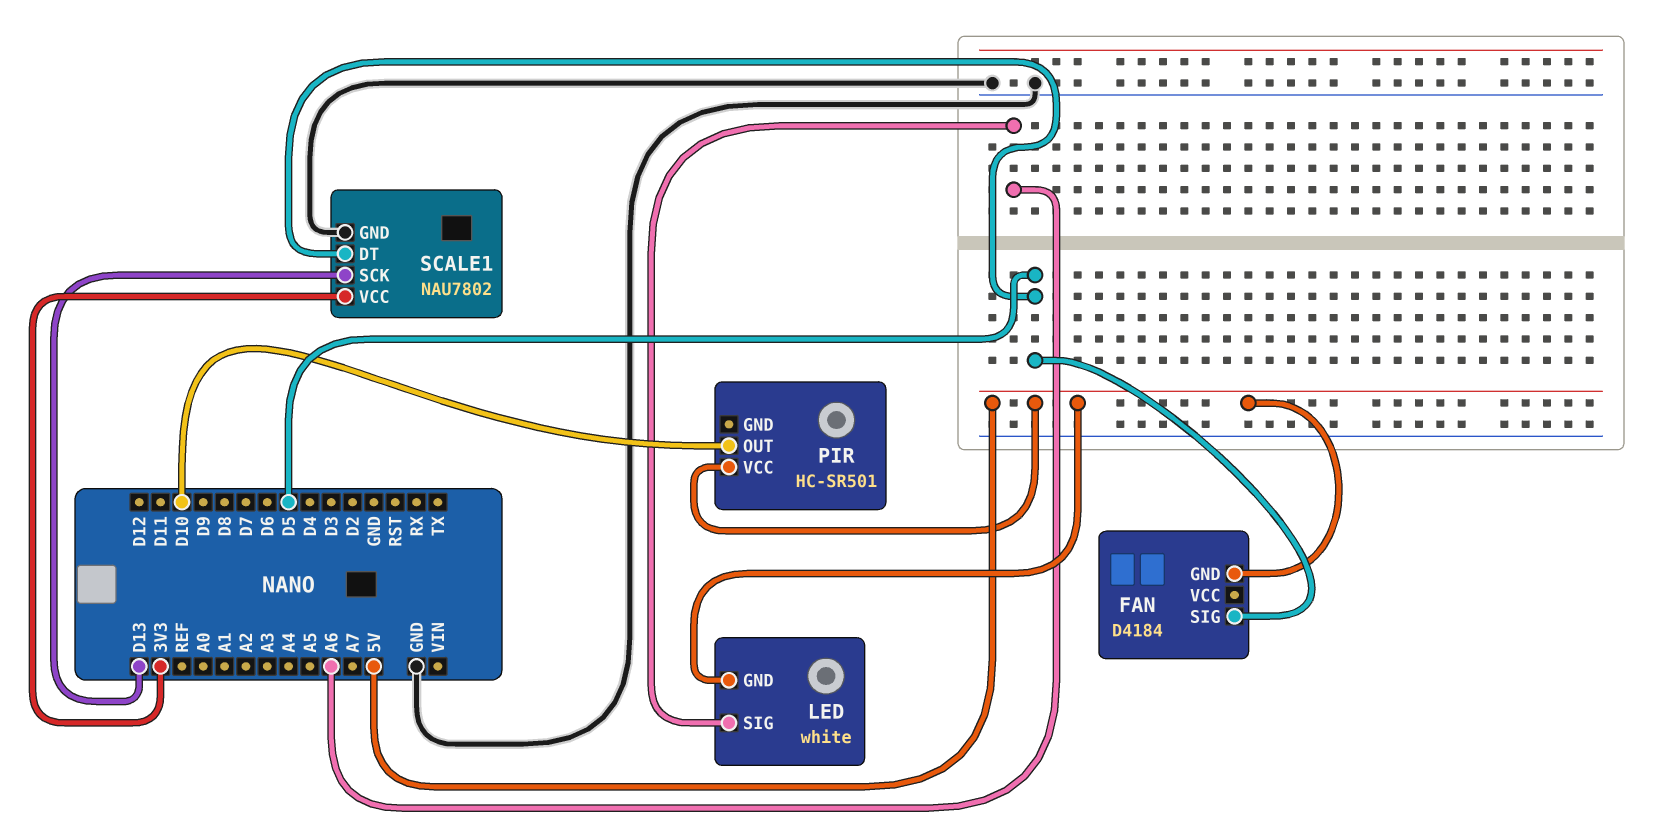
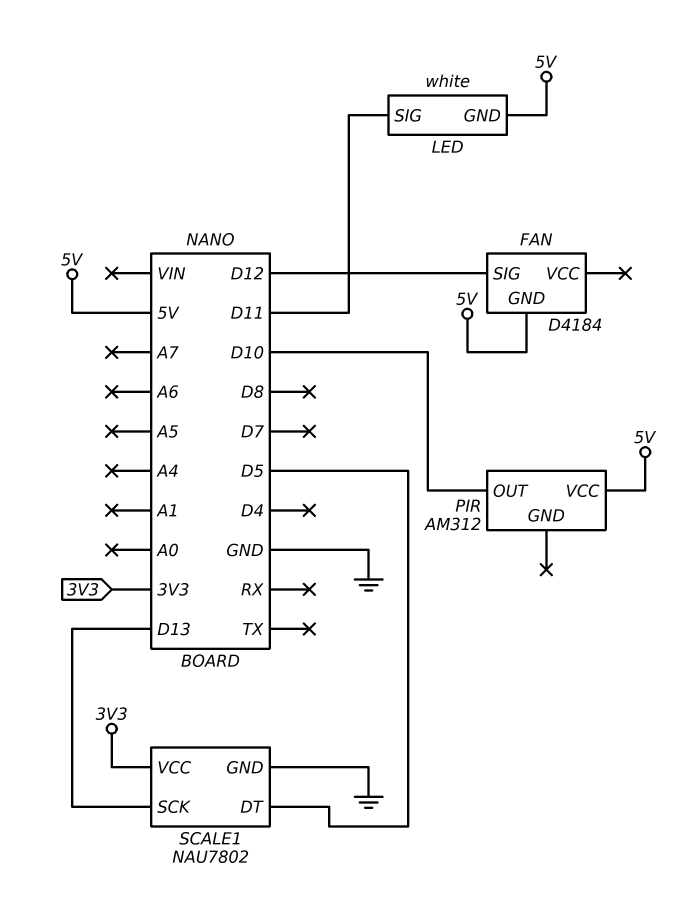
FAN pin SIG: D5 -> D12
LED pin SIG: A6 -> D11
PIR: HC-SR501 -> AM312

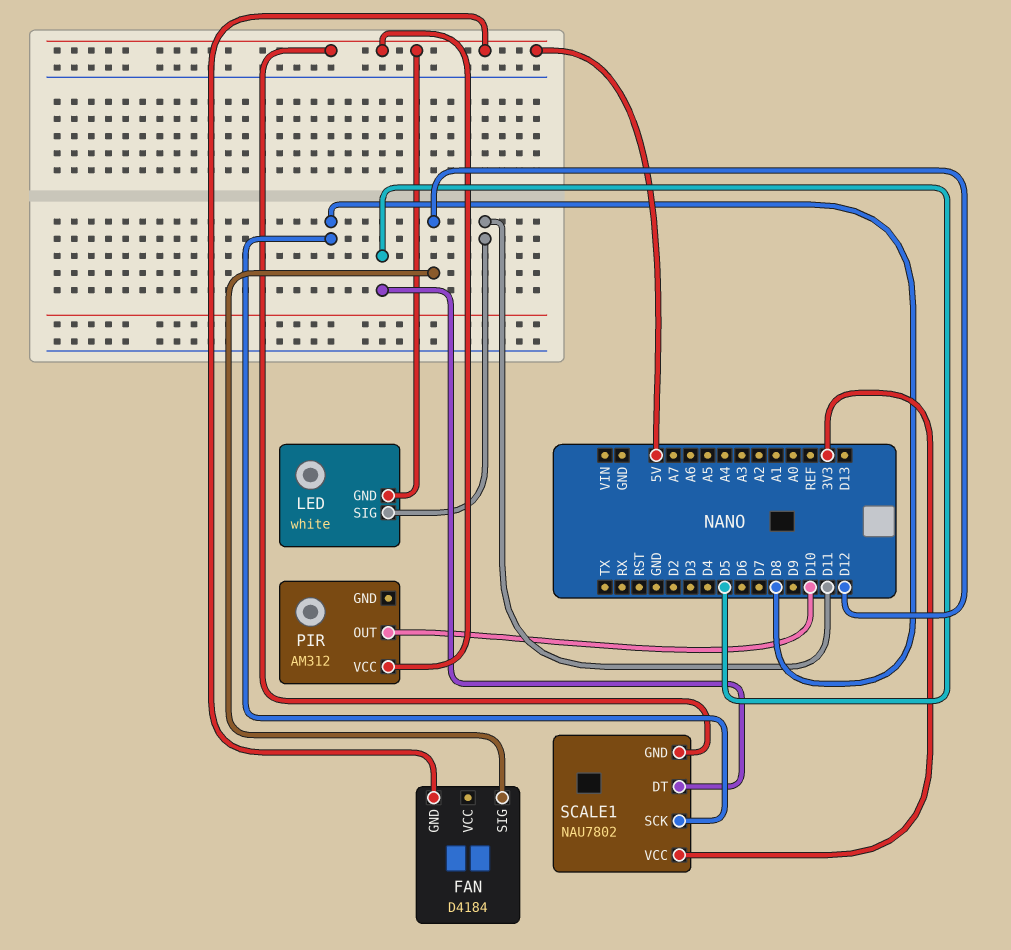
SCALE1 pin GND: GND -> 5V
SCALE1 pin SCK: D13 -> D8

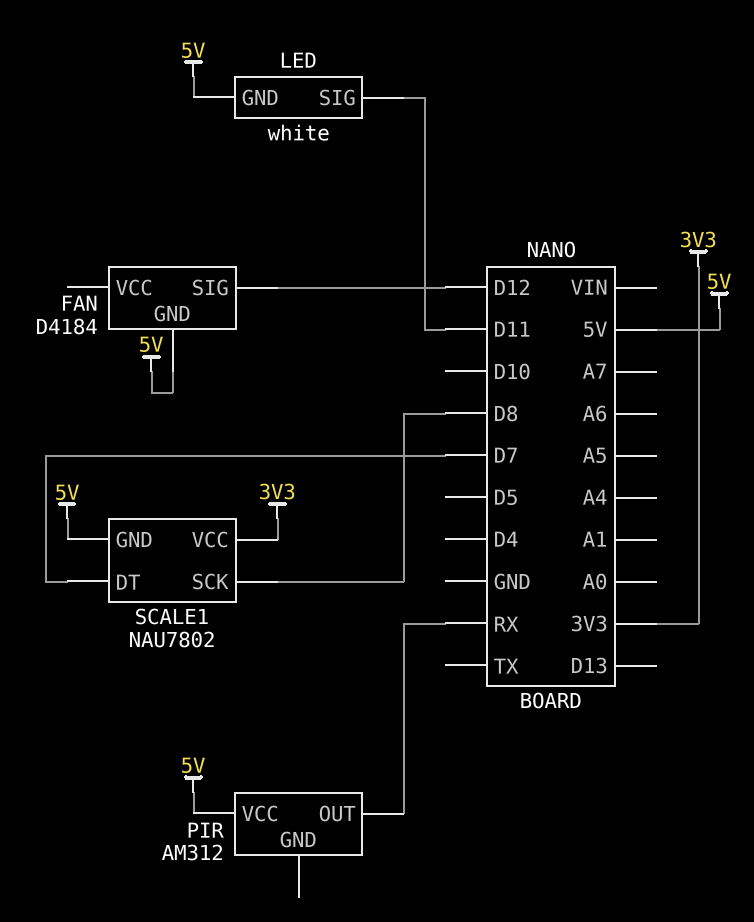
PIR pin OUT: D10 -> RX
SCALE1 pin DT: D5 -> D7

